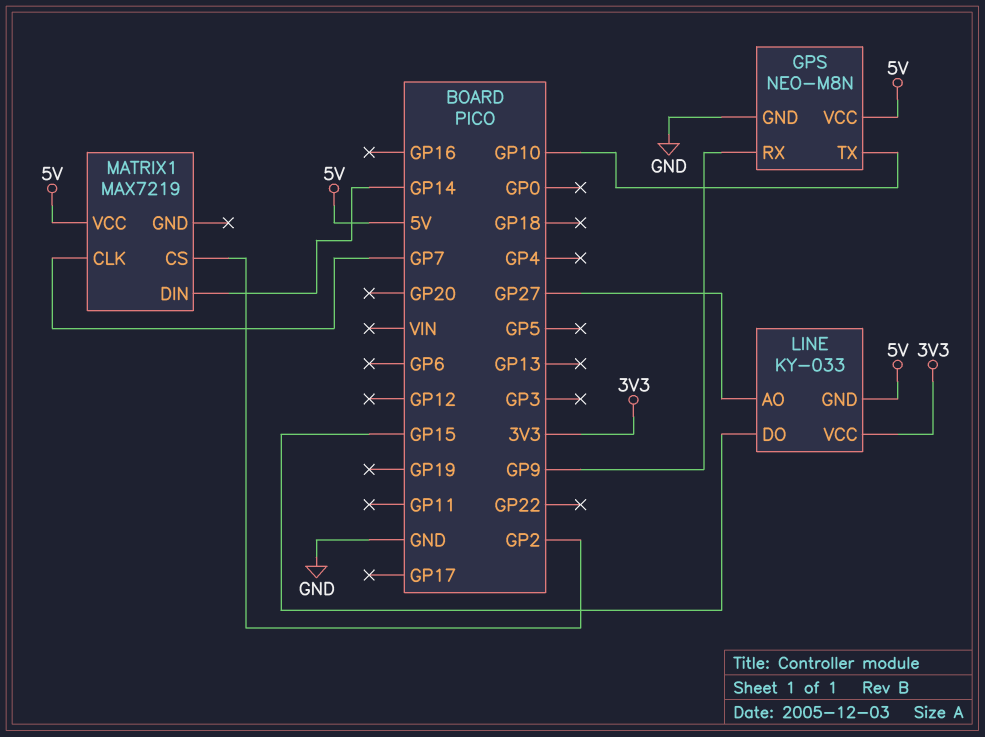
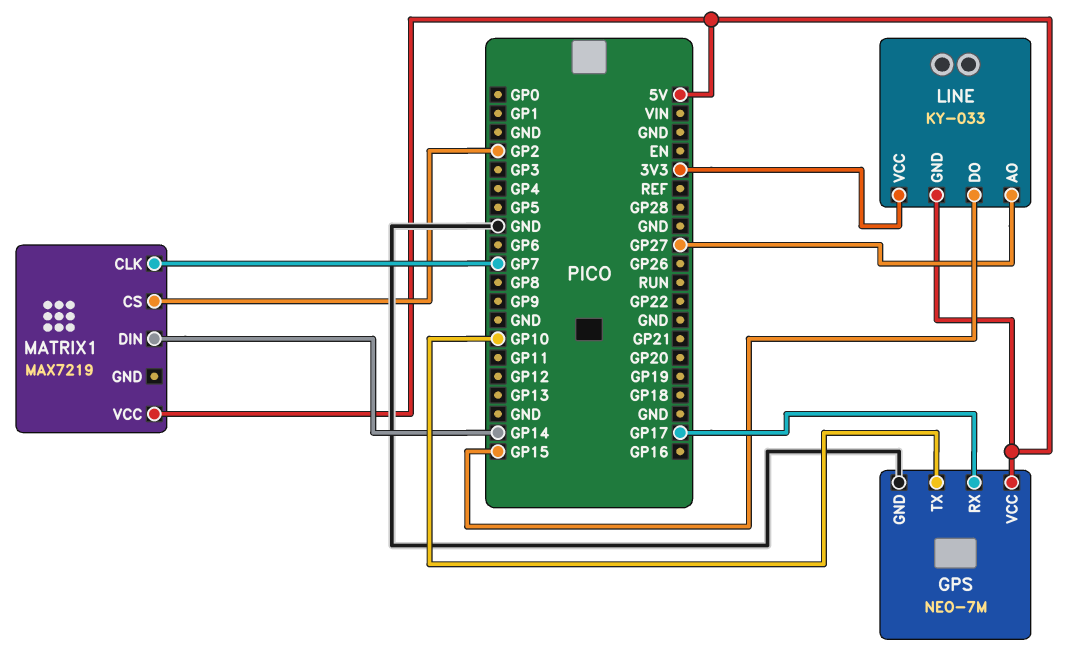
GPS: NEO-M8N -> NEO-7M
GPS pin RX: GP9 -> GP17

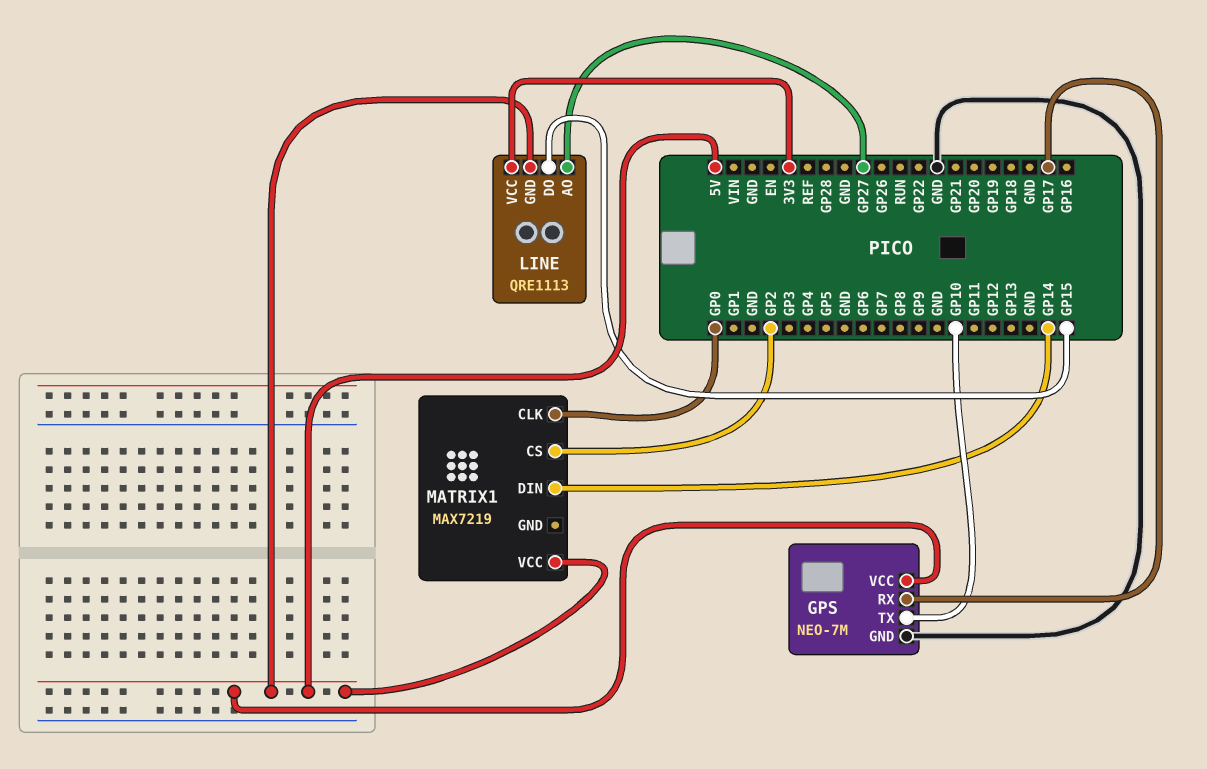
LINE: KY-033 -> QRE1113
MATRIX1 pin CLK: GP7 -> GP0

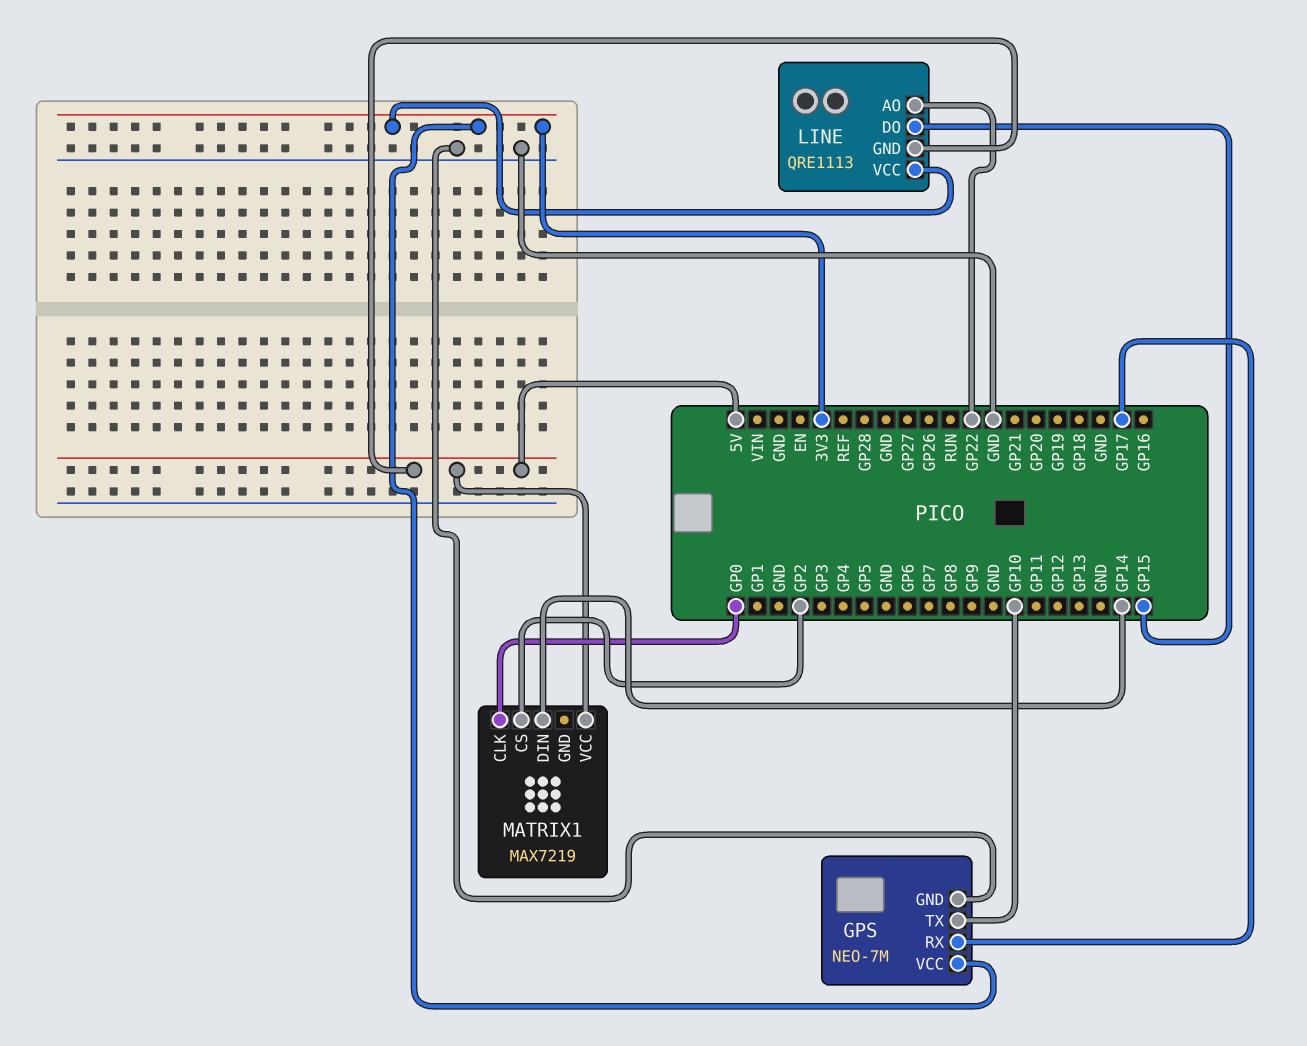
GPS pin VCC: 5V -> 3V3
LINE pin AO: GP27 -> GP22

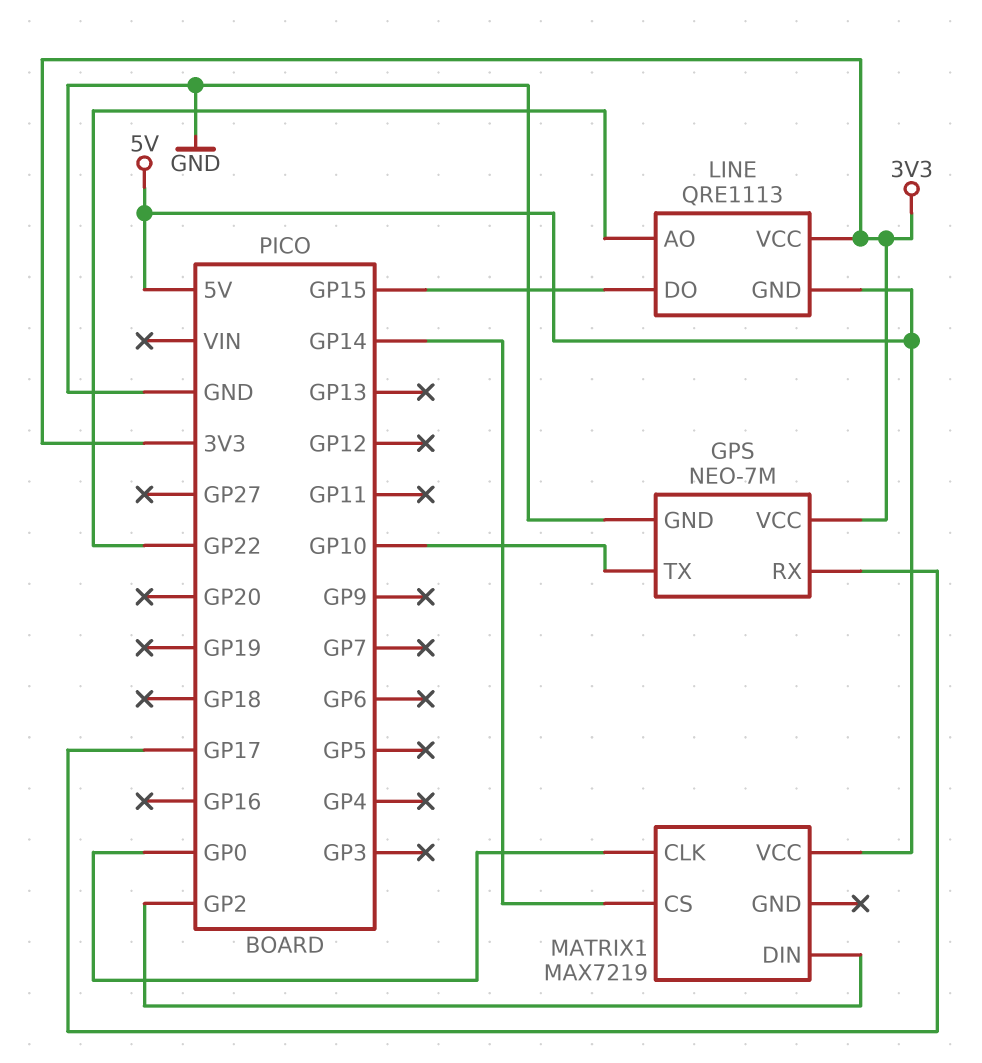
MATRIX1 pin CS: GP2 -> GP14
MATRIX1 pin DIN: GP14 -> GP2

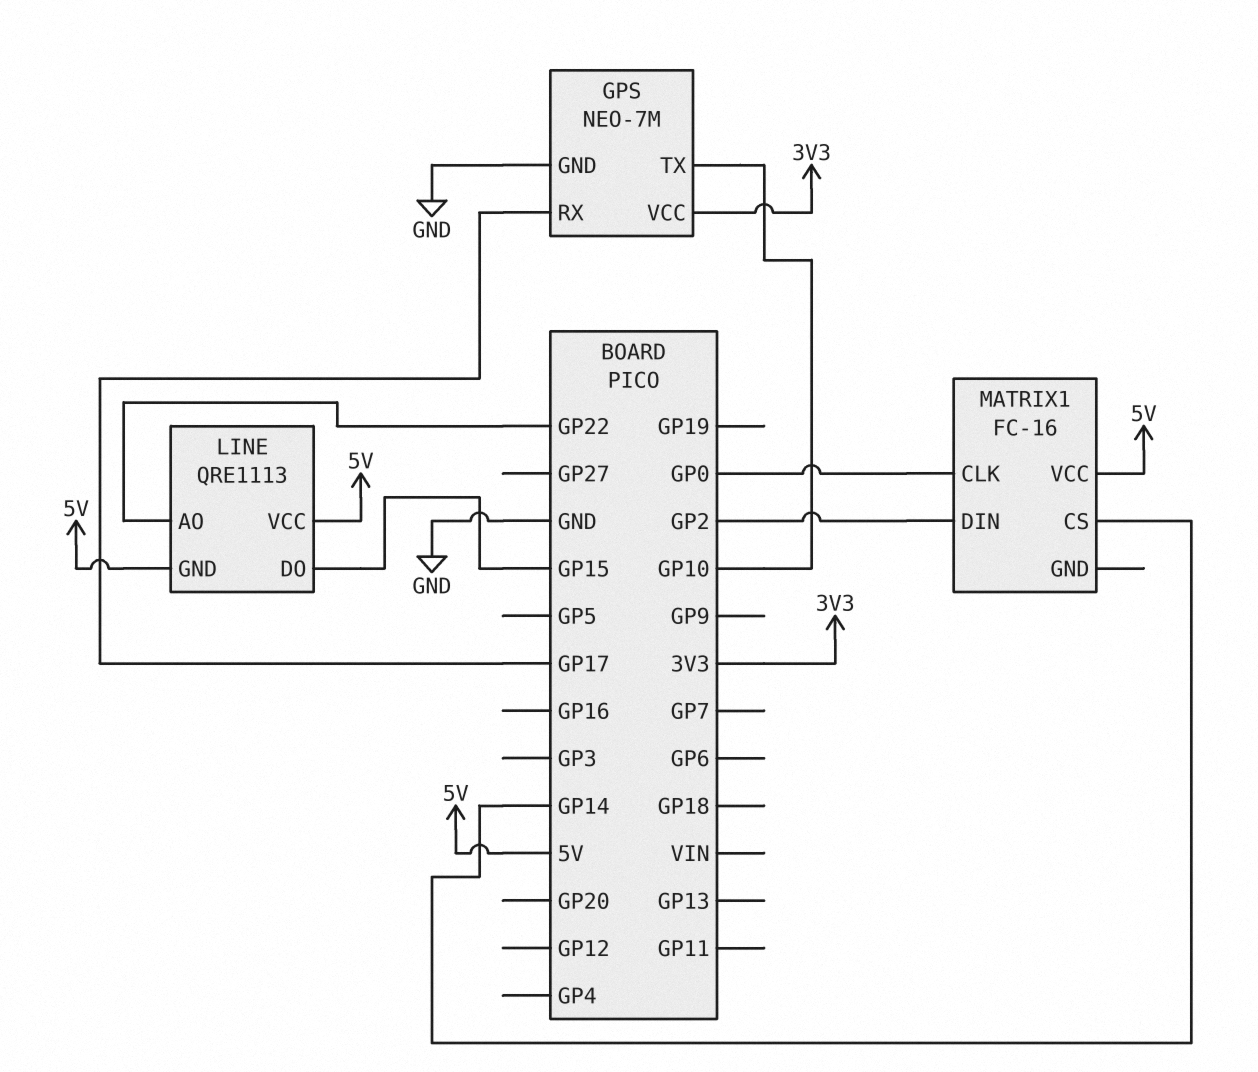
LINE pin VCC: 3V3 -> 5V
MATRIX1: MAX7219 -> FC-16

